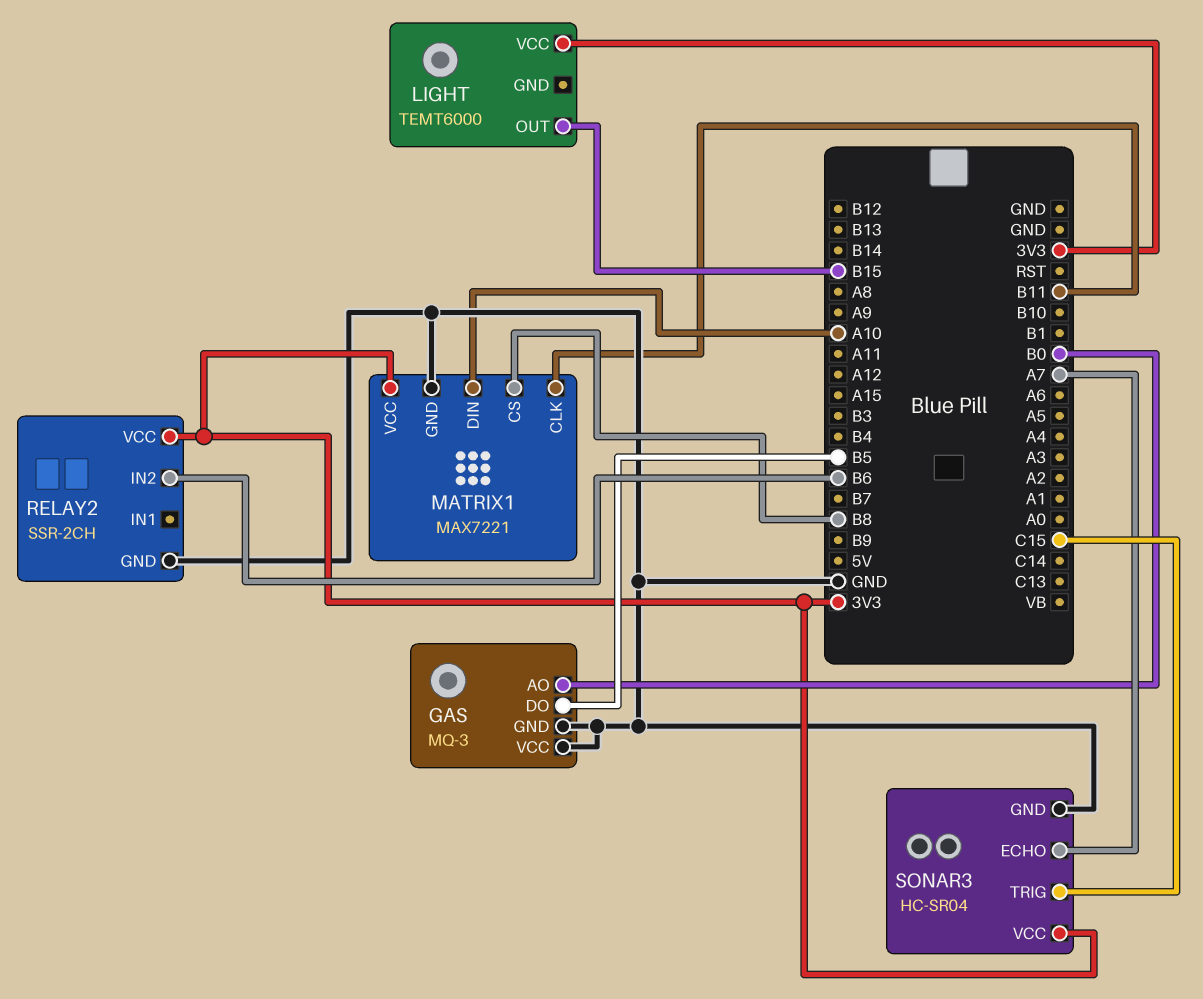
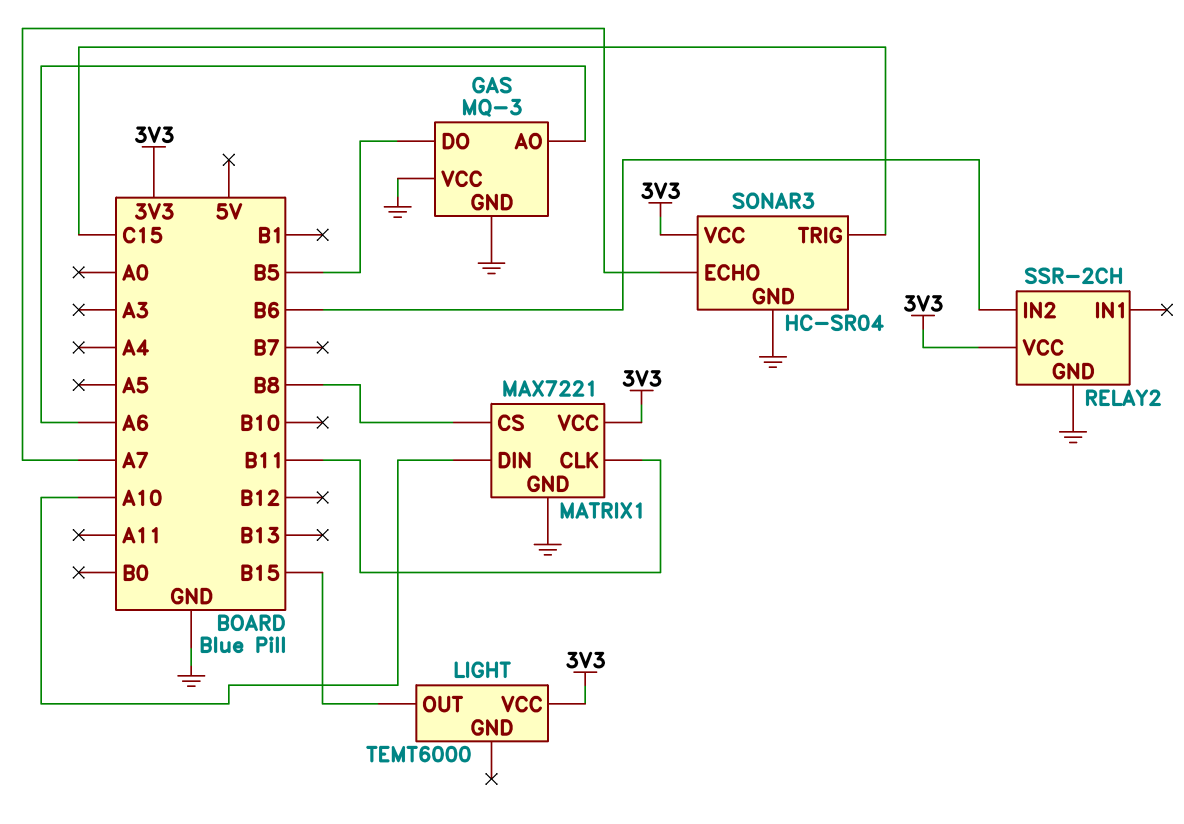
GAS pin AO: B0 -> A6

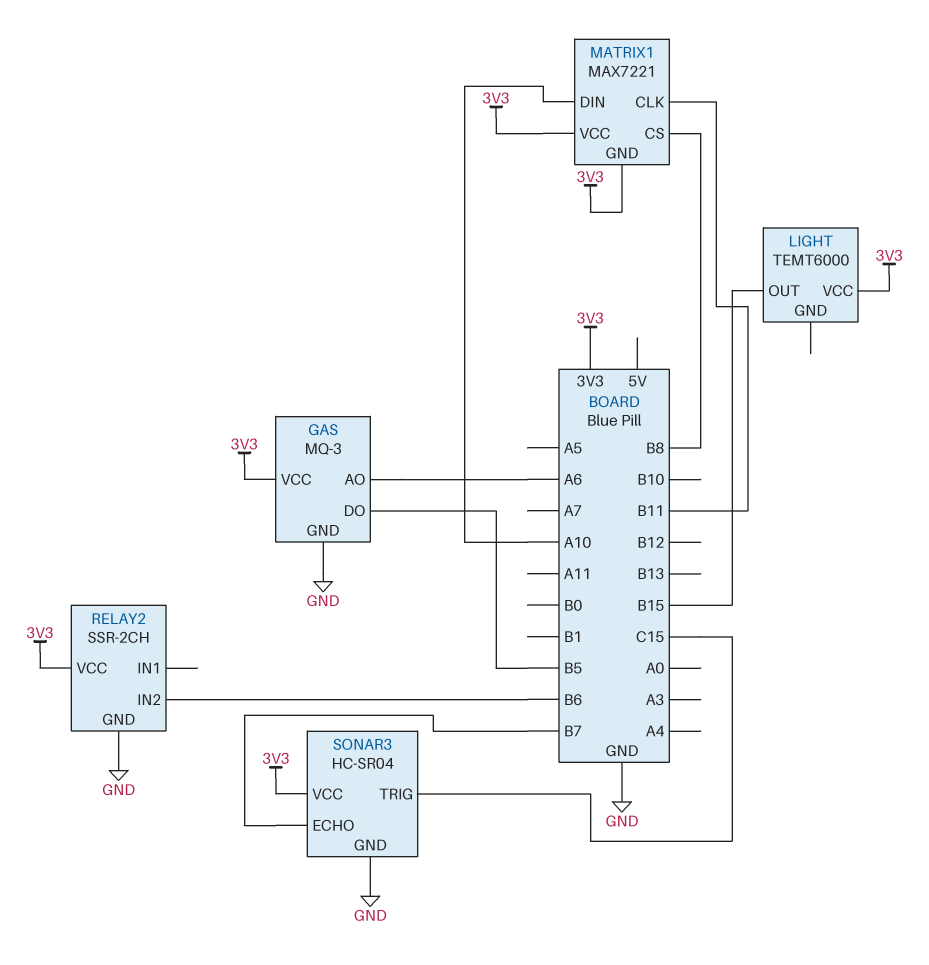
GAS pin VCC: GND -> 3V3
MATRIX1 pin GND: GND -> 3V3
SONAR3 pin ECHO: A7 -> B7

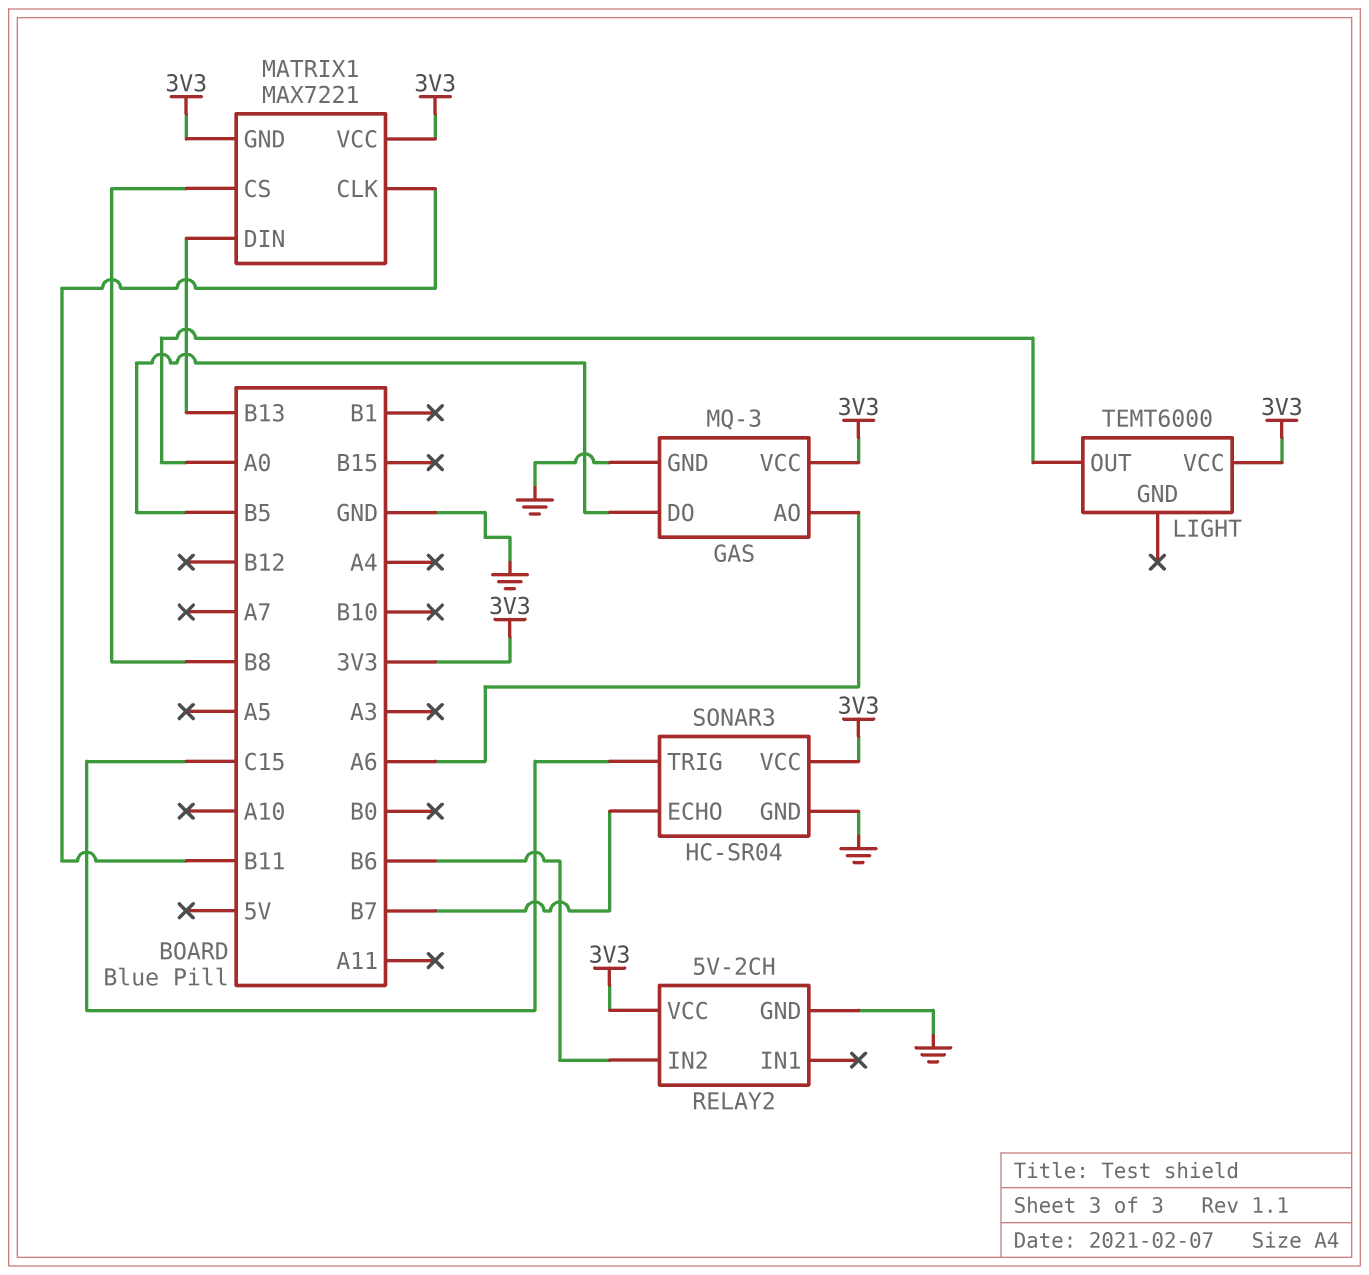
LIGHT pin OUT: B15 -> A0
MATRIX1 pin DIN: A10 -> B13
RELAY2: SSR-2CH -> 5V-2CH

